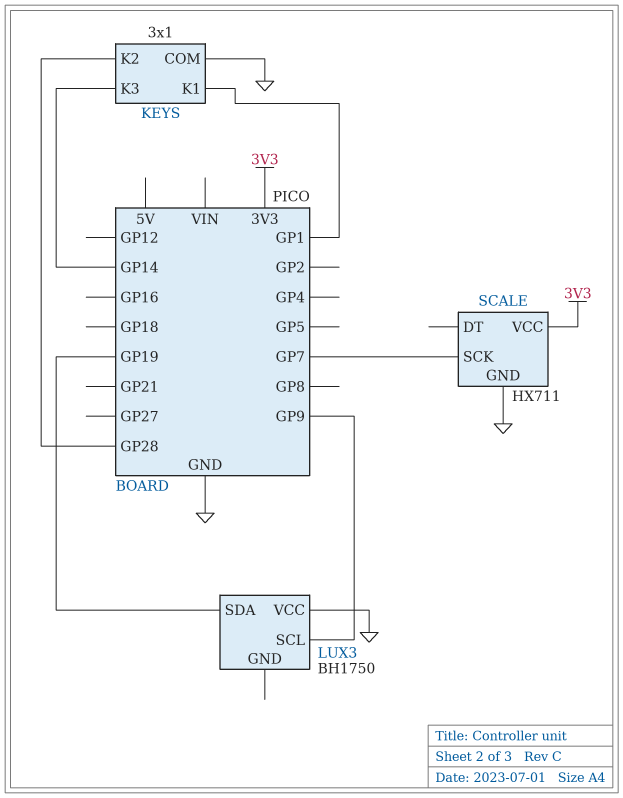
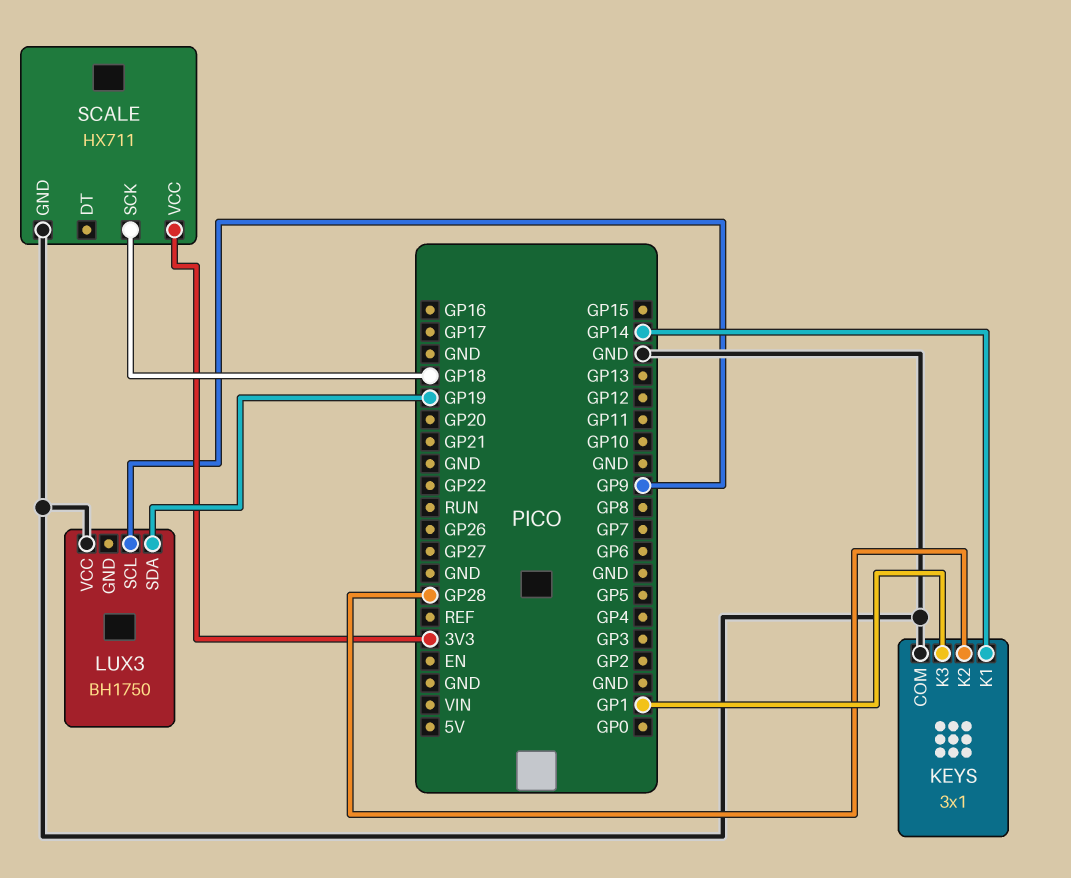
KEYS pin K1: GP1 -> GP14
KEYS pin K3: GP14 -> GP1
SCALE pin SCK: GP7 -> GP18

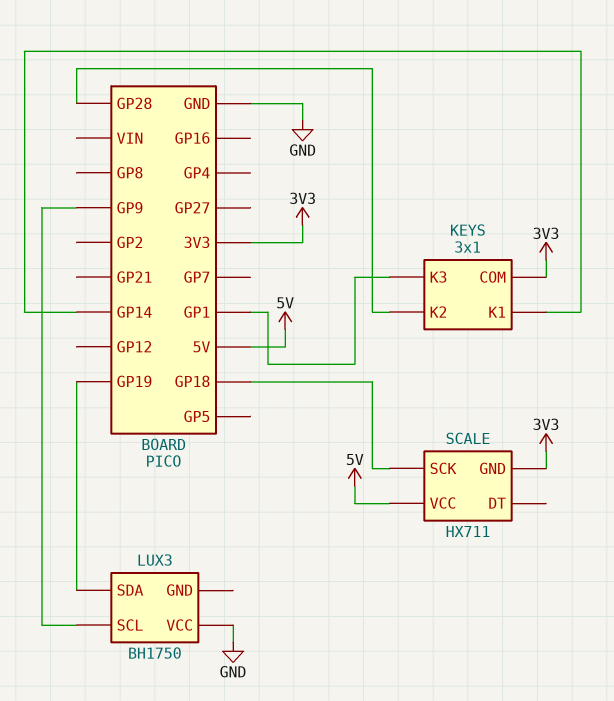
KEYS pin COM: GND -> 3V3
SCALE pin GND: GND -> 3V3
SCALE pin VCC: 3V3 -> 5V

